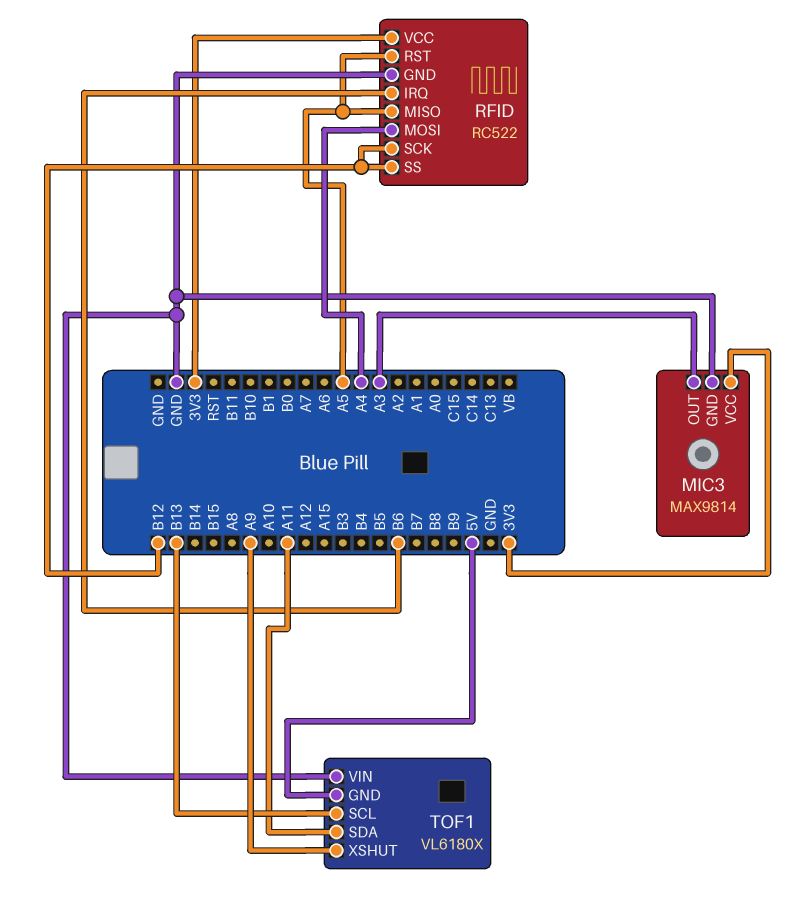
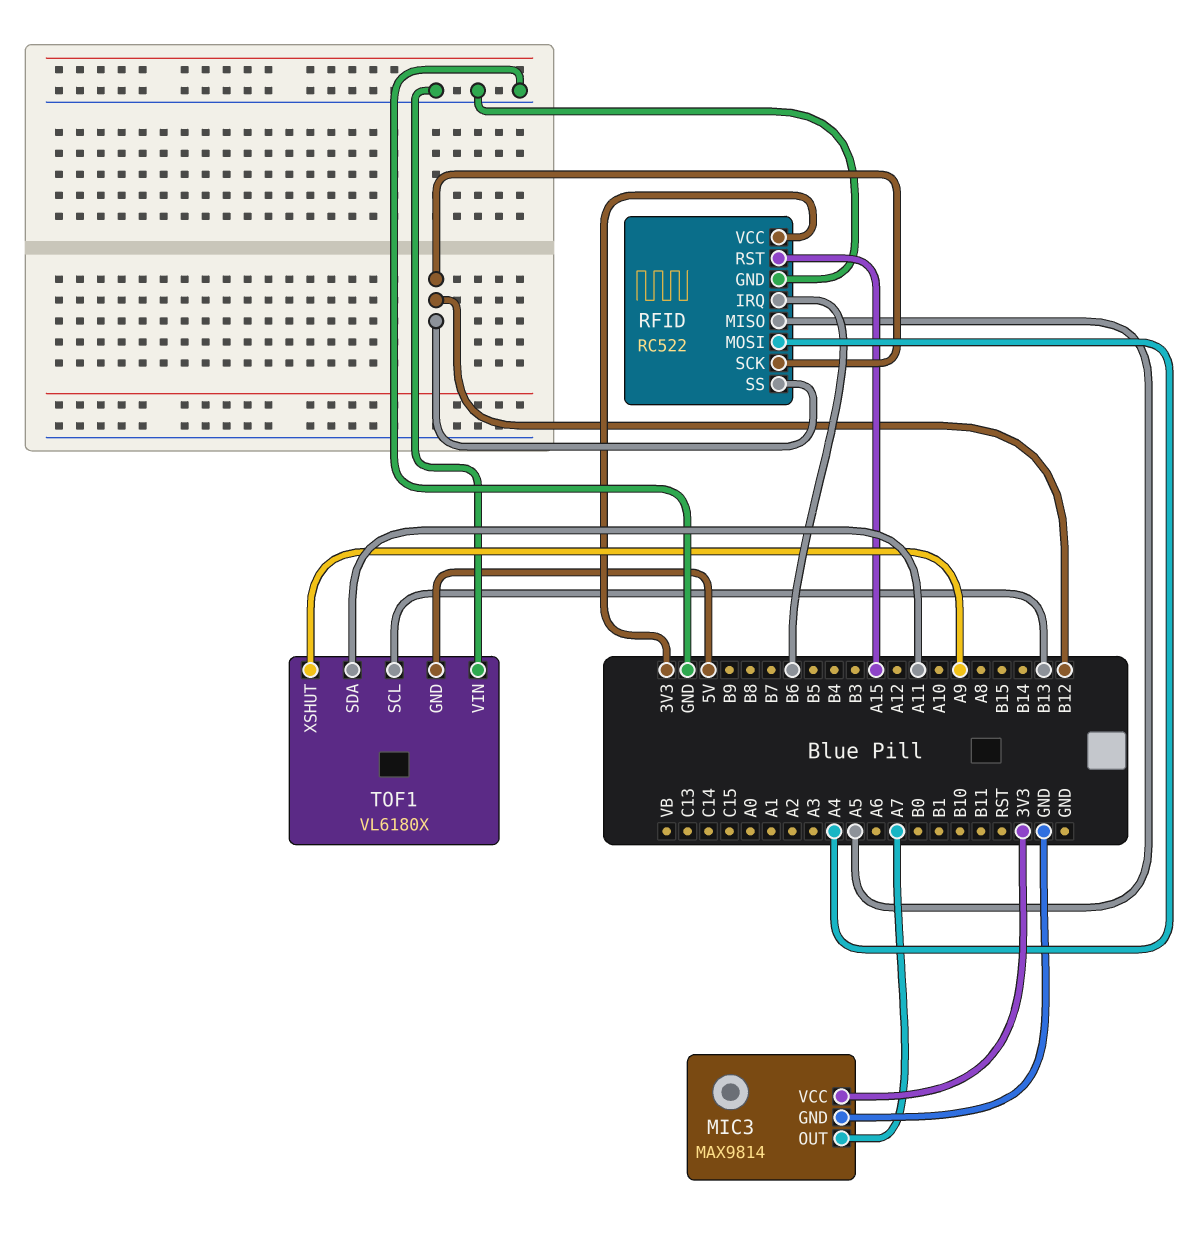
MIC3 pin OUT: A3 -> A7
RFID pin RST: A5 -> A15

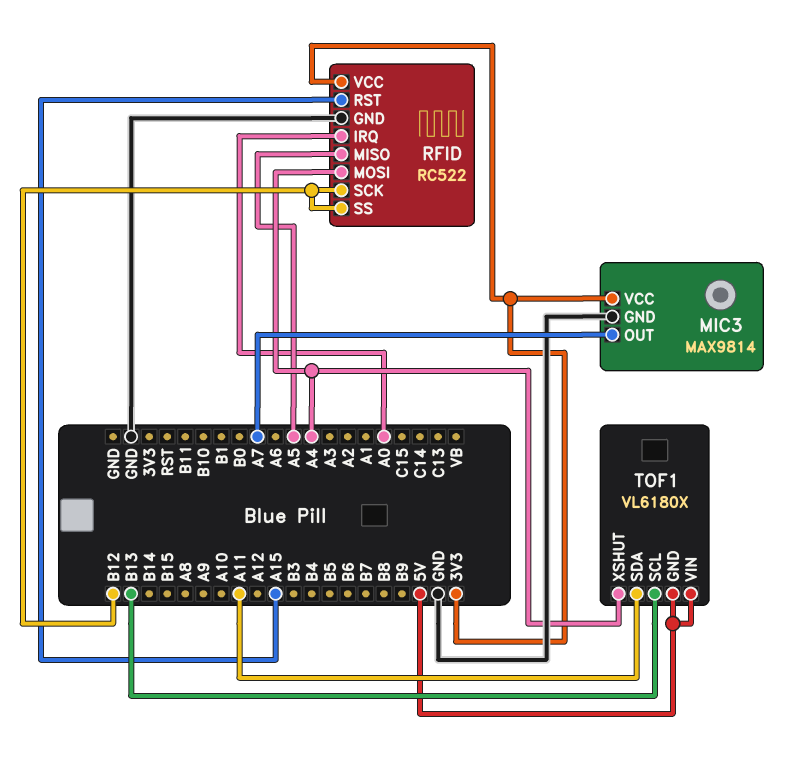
RFID pin IRQ: B6 -> A0
TOF1 pin VIN: GND -> 5V
TOF1 pin XSHUT: A9 -> A4

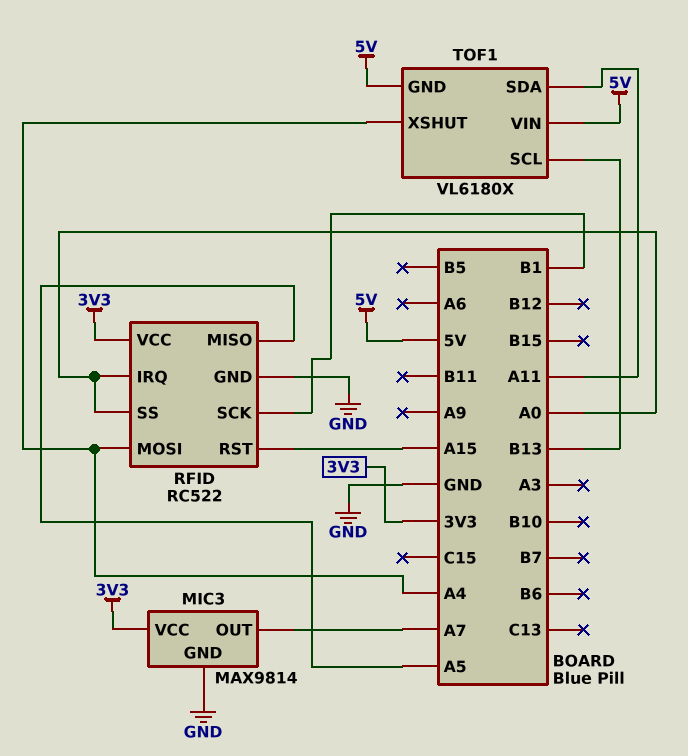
RFID pin SCK: B12 -> B1
RFID pin SS: B12 -> A0

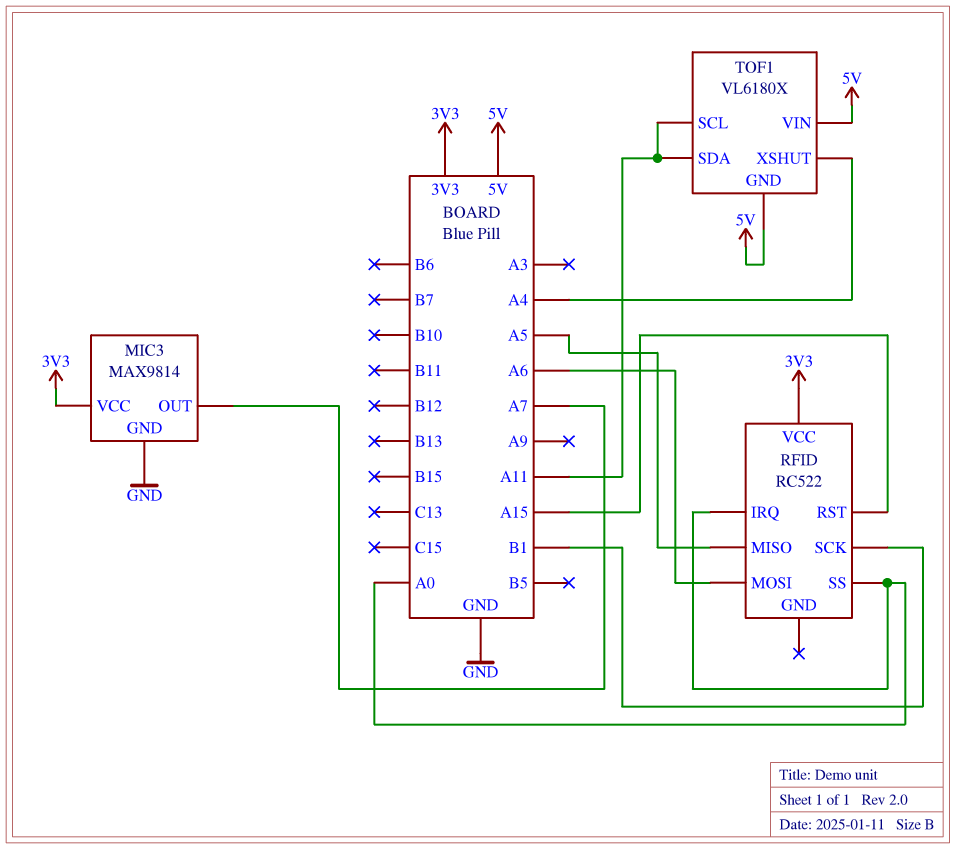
RFID pin GND: GND -> none
RFID pin MOSI: A4 -> A6
TOF1 pin SCL: B13 -> A11

